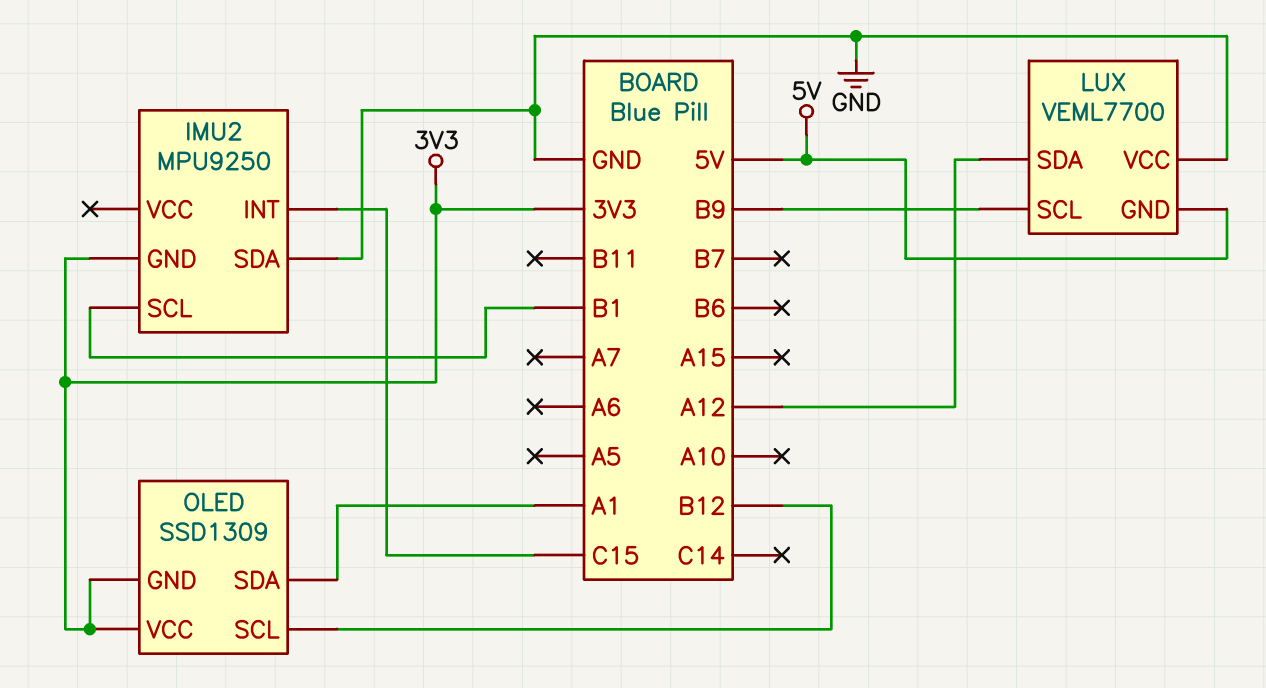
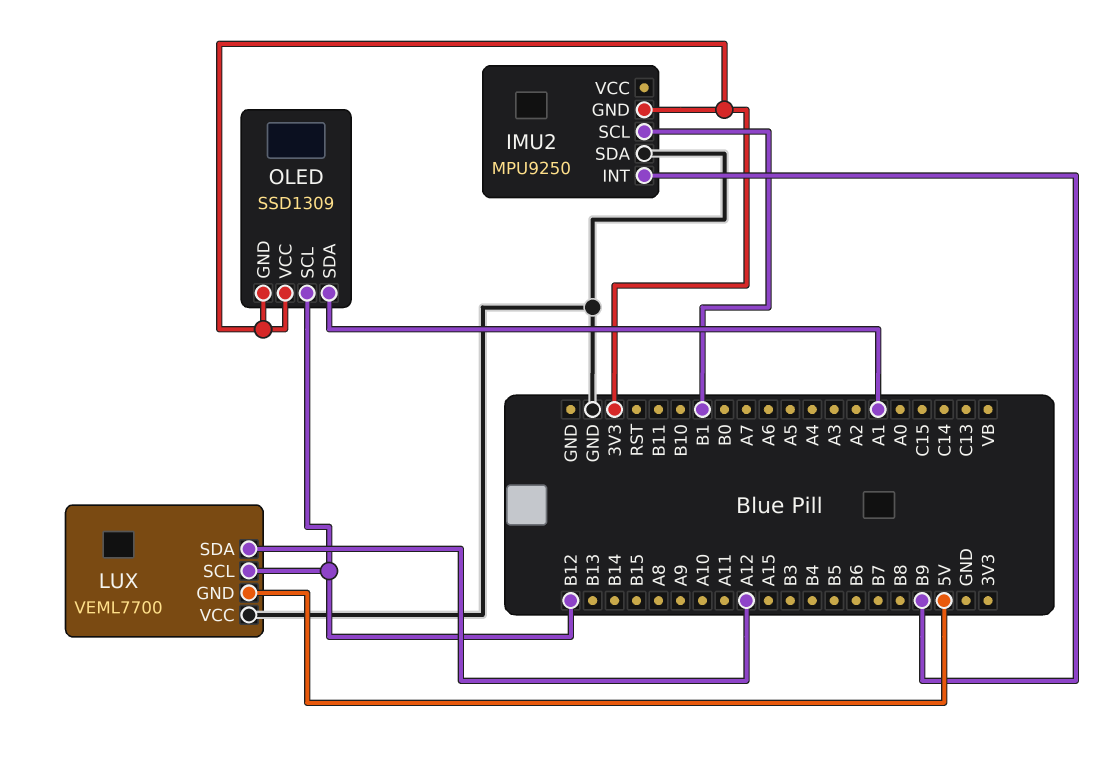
IMU2 pin INT: C15 -> B9
LUX pin SCL: B9 -> B12

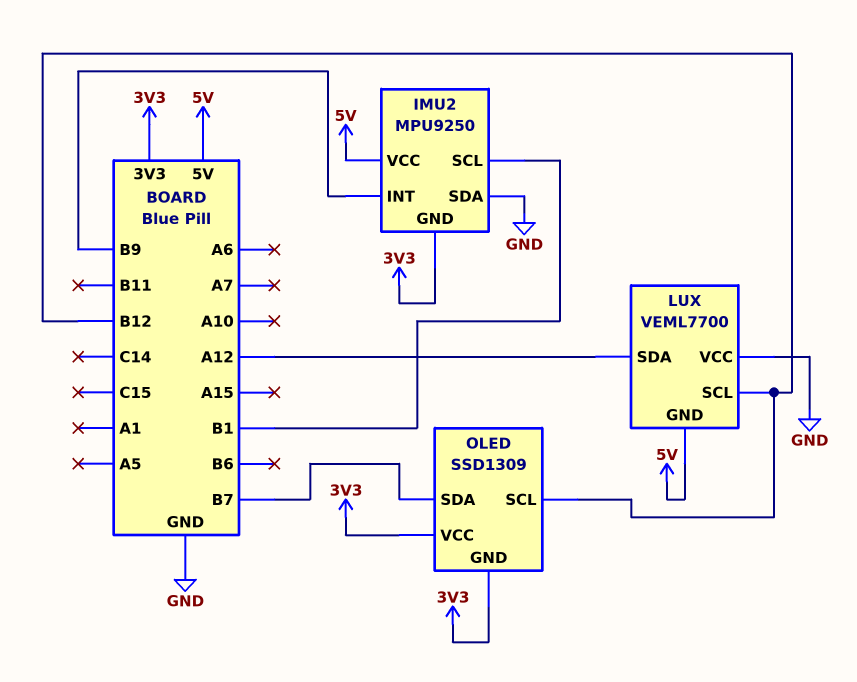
IMU2 pin VCC: none -> 5V
OLED pin SDA: A1 -> B7

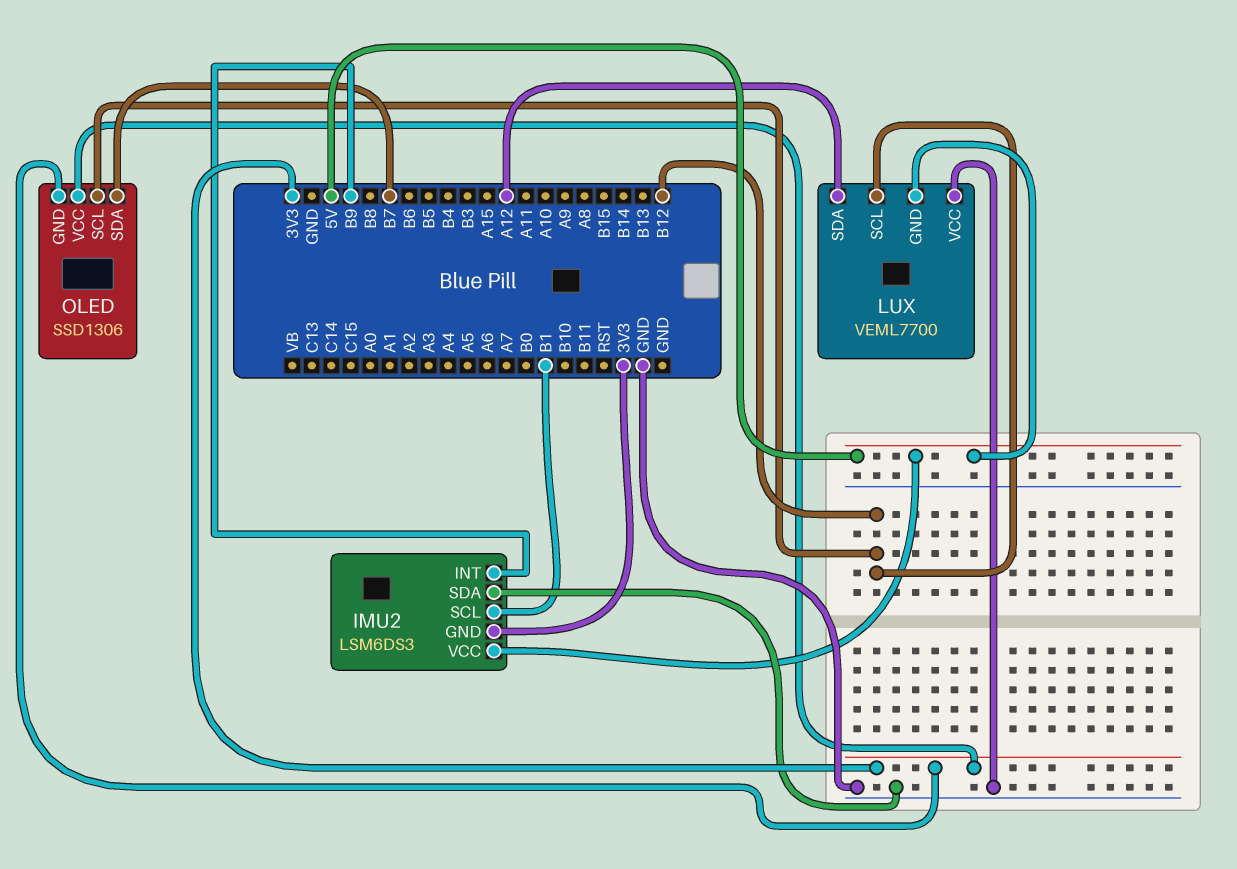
IMU2: MPU9250 -> LSM6DS3
OLED: SSD1309 -> SSD1306

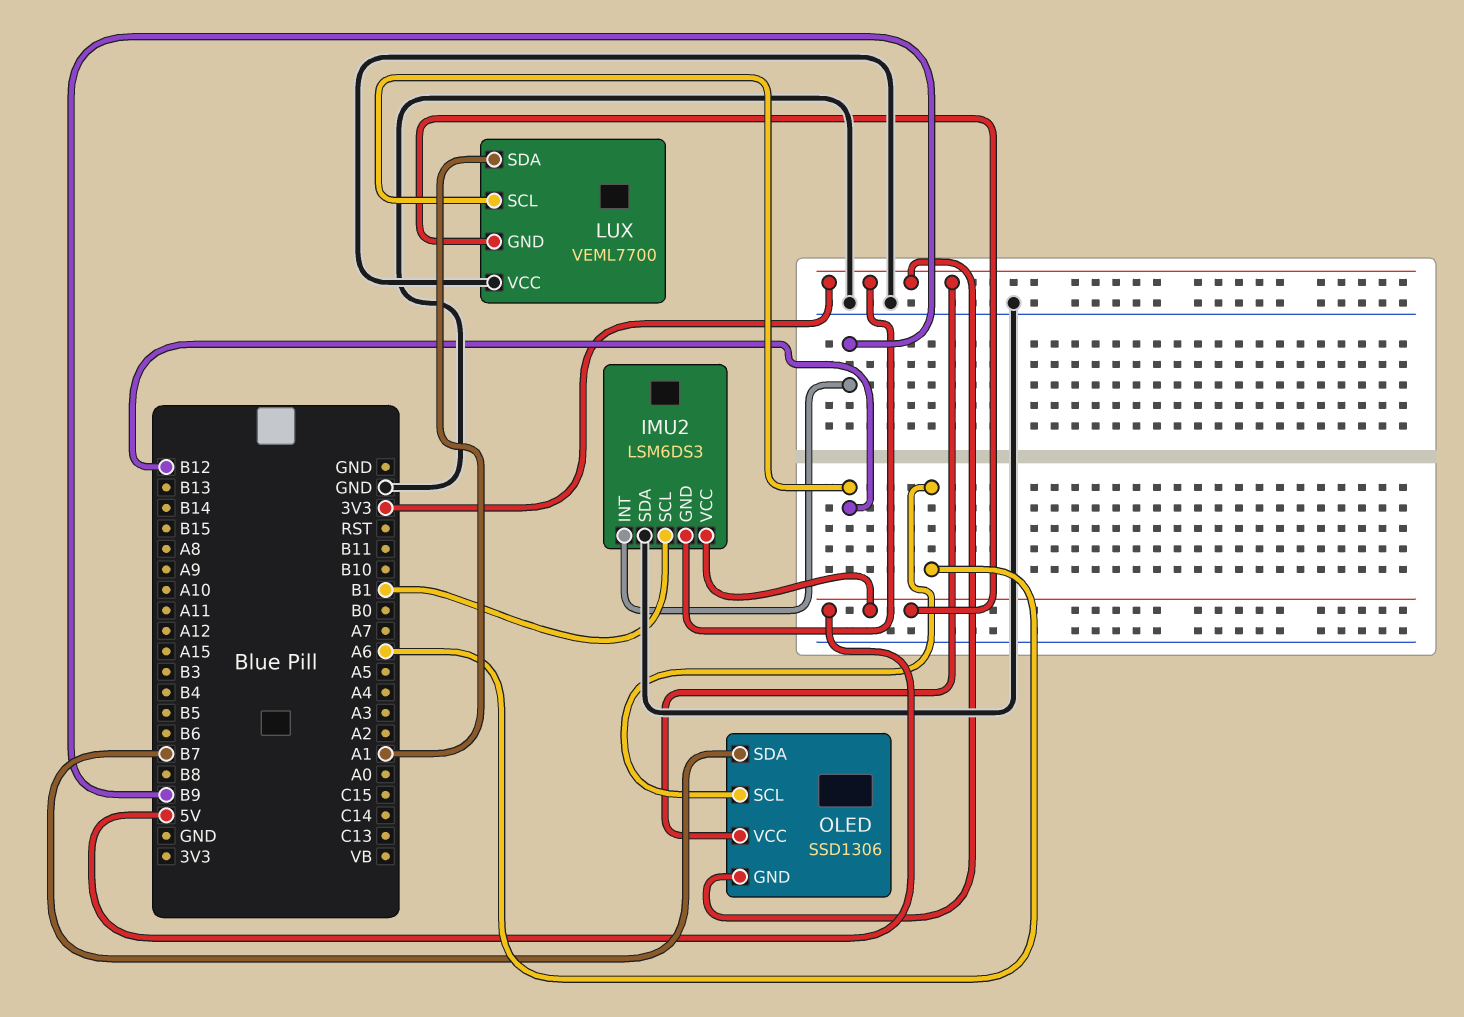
LUX pin SDA: A12 -> A1
OLED pin SCL: B12 -> A6

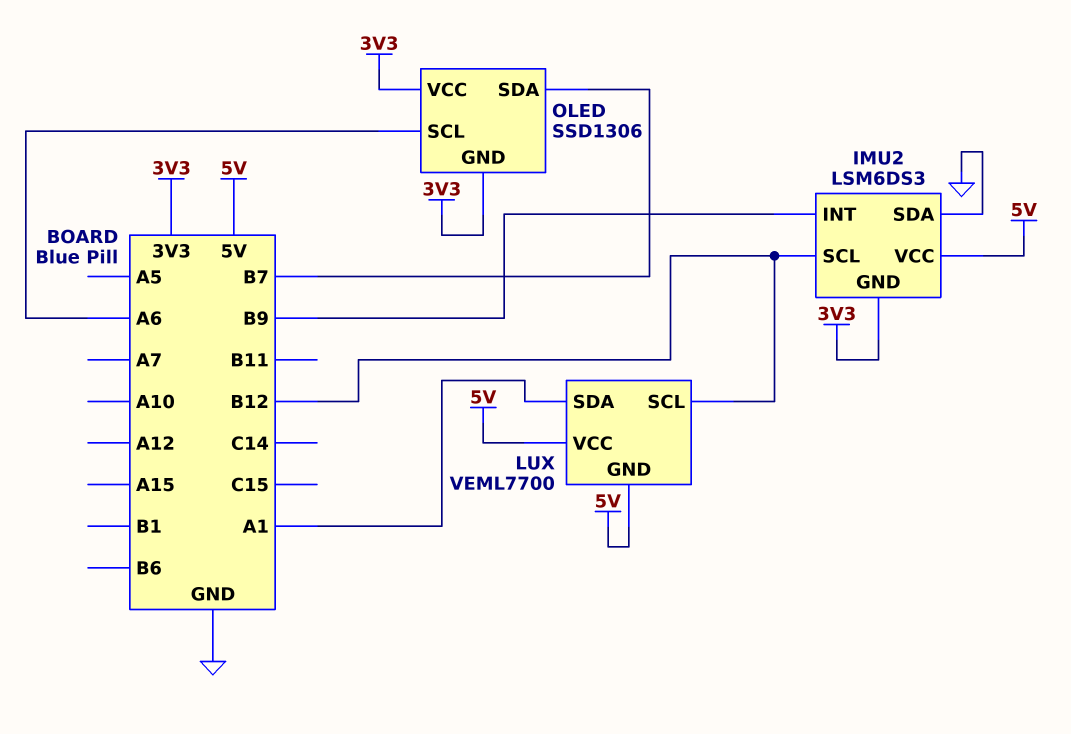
IMU2 pin SCL: B1 -> B12
LUX pin VCC: GND -> 5V

